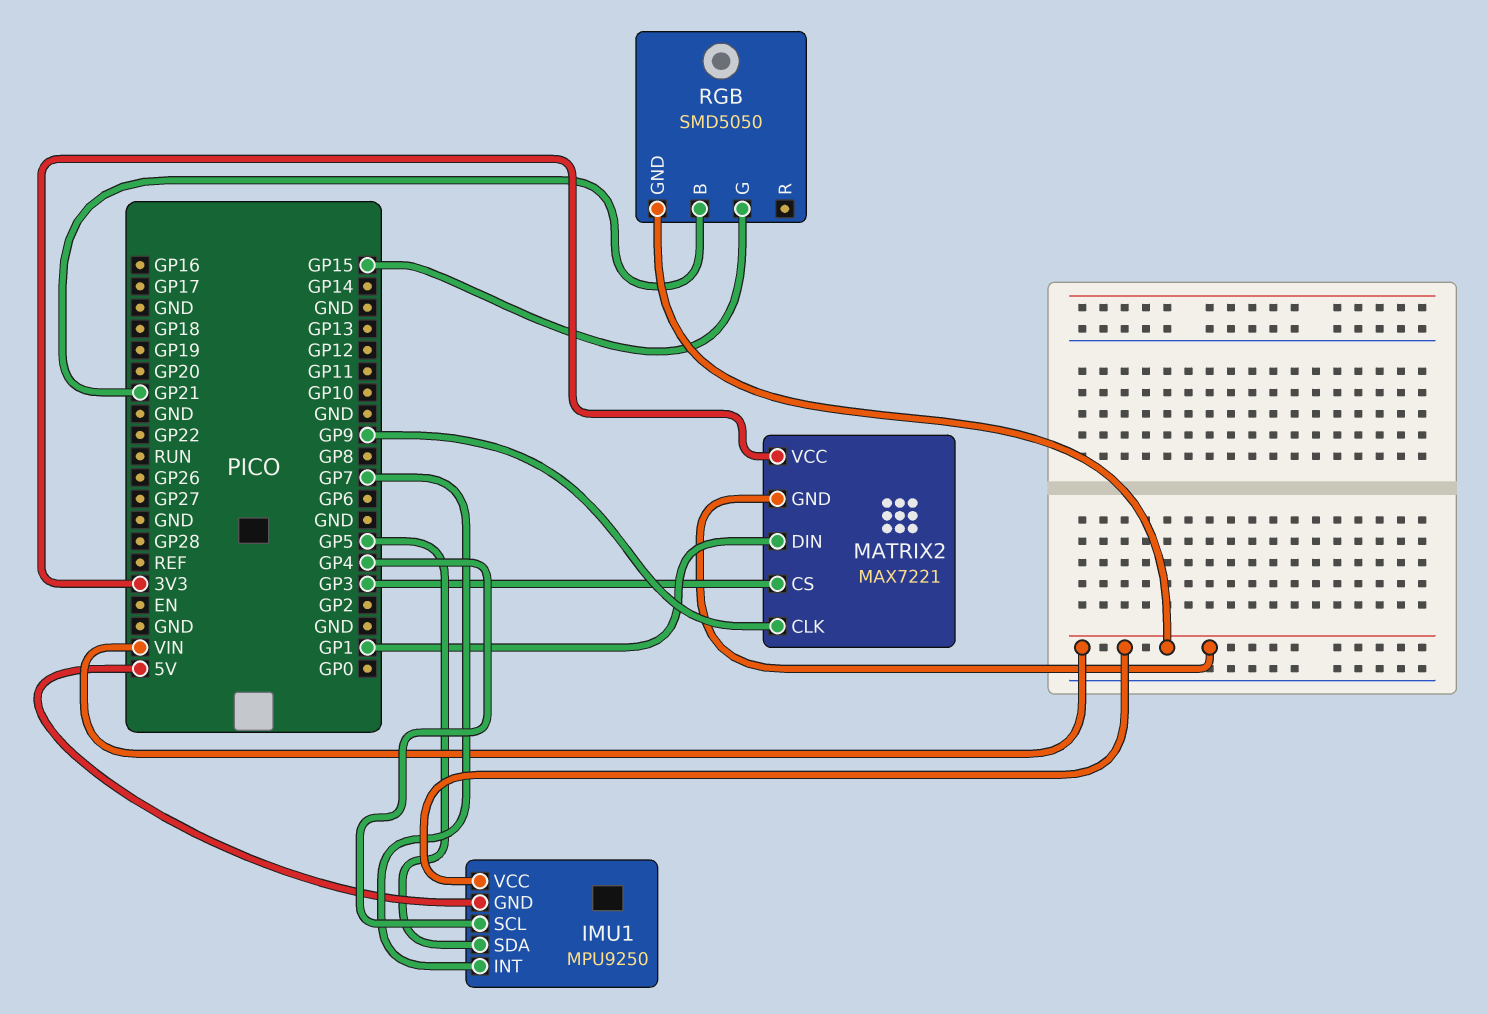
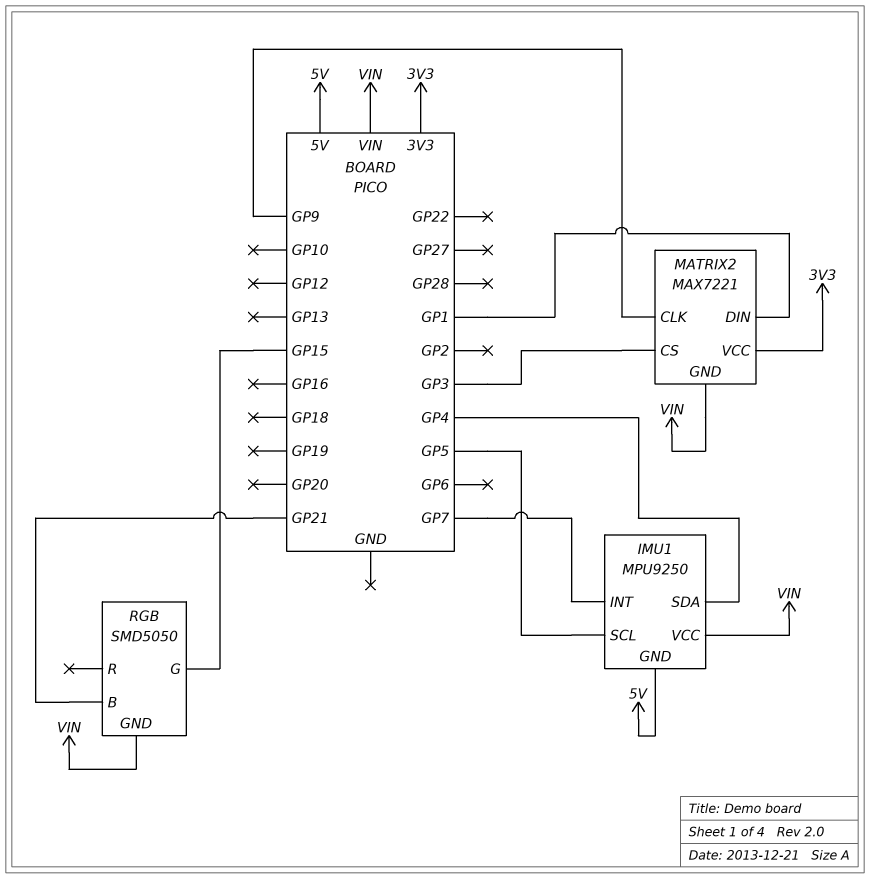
IMU1 pin SCL: GP4 -> GP5
IMU1 pin SDA: GP5 -> GP4

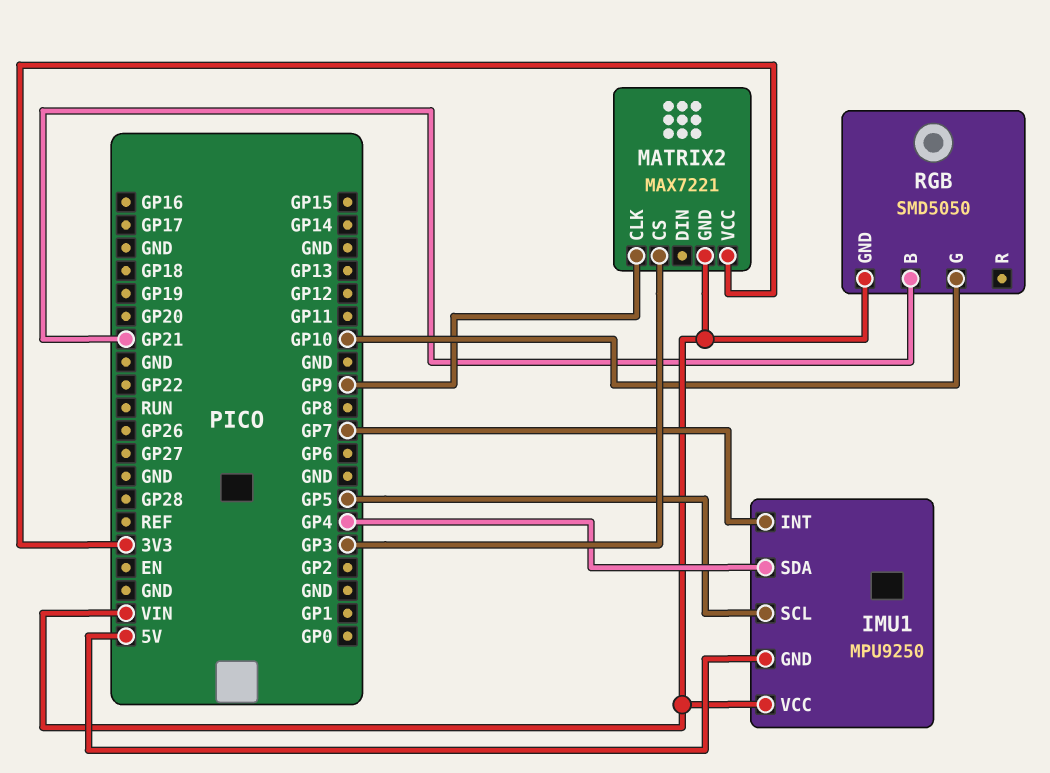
MATRIX2 pin DIN: GP1 -> none
RGB pin G: GP15 -> GP10

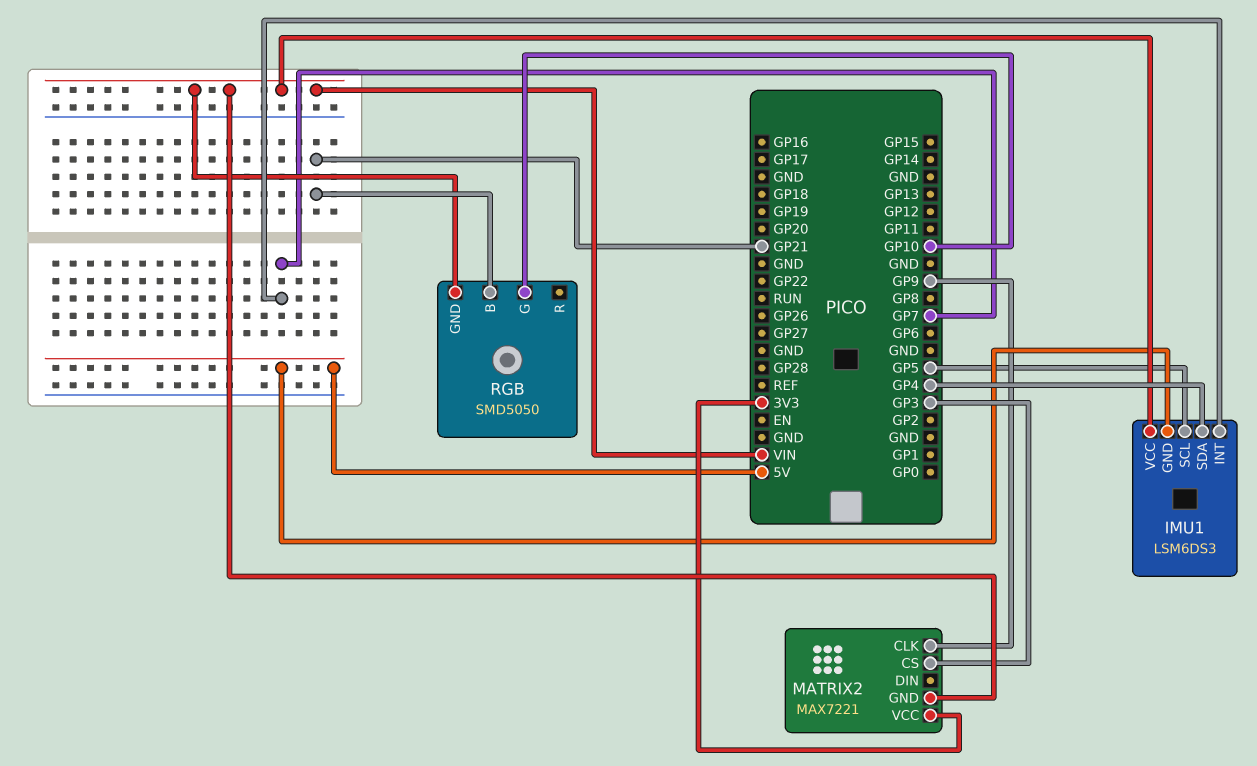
IMU1: MPU9250 -> LSM6DS3

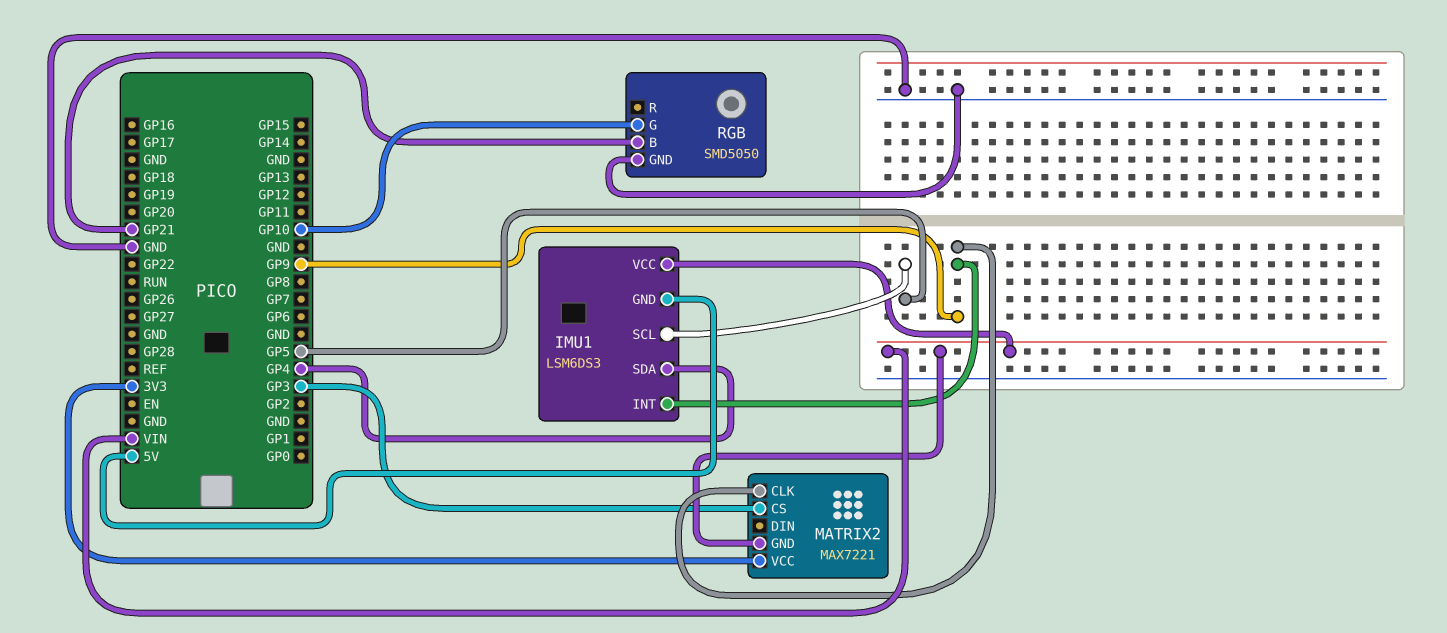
IMU1 pin INT: GP7 -> GP9
RGB pin GND: VIN -> GND

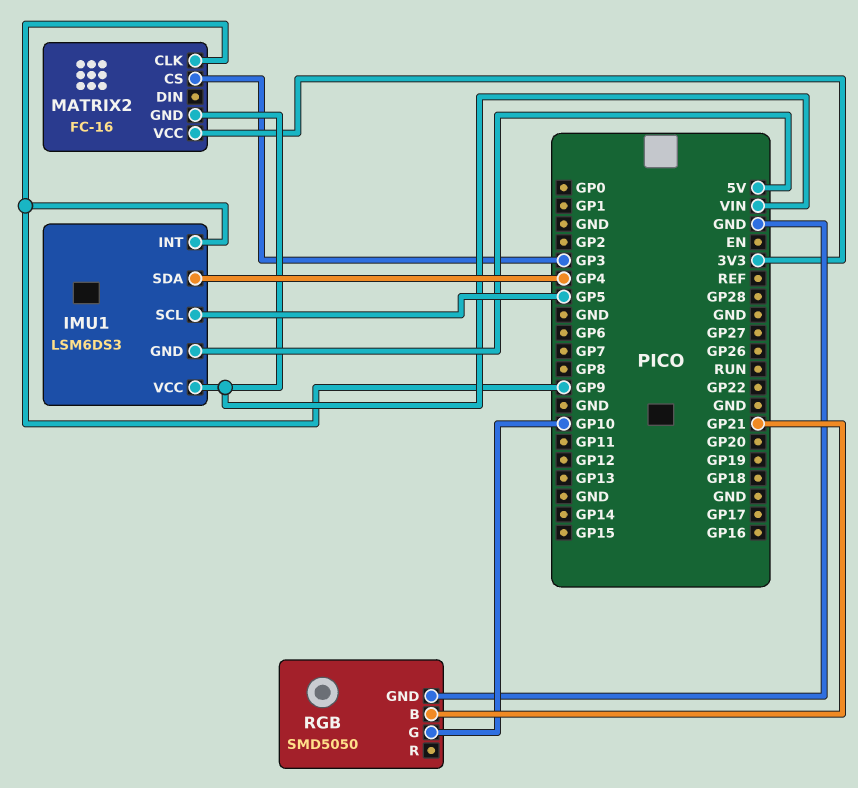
MATRIX2: MAX7221 -> FC-16

